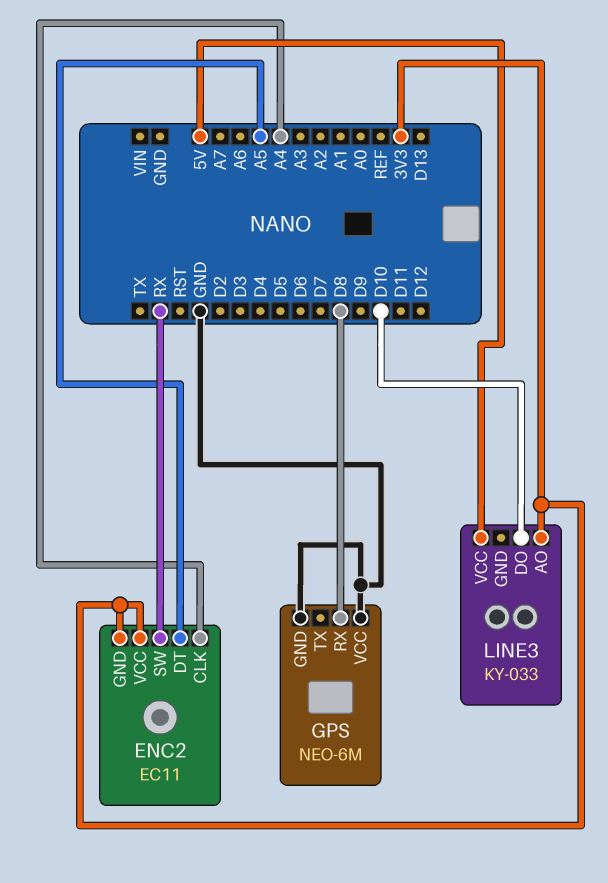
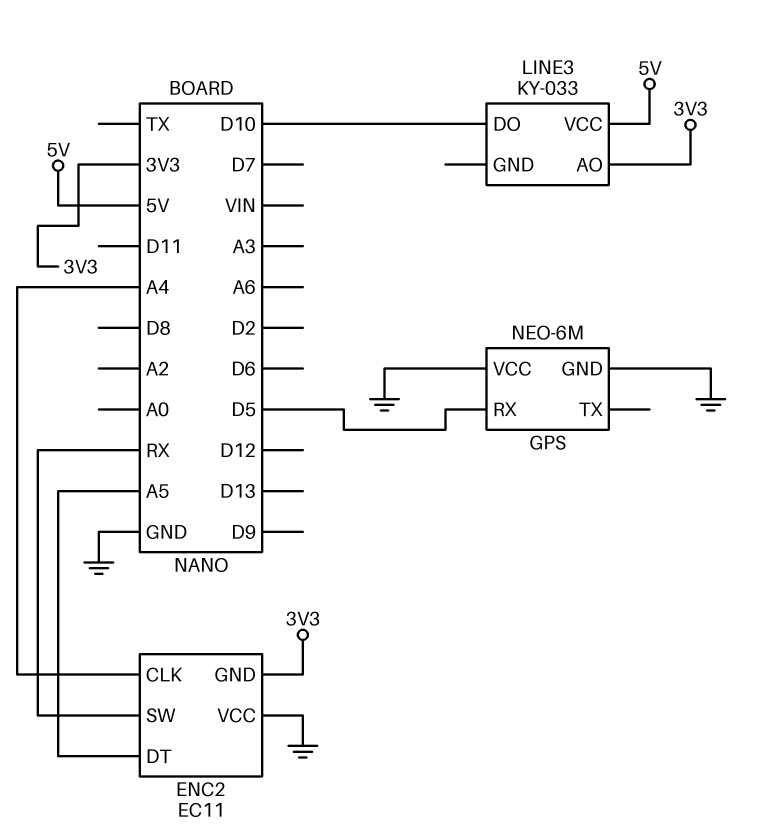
ENC2 pin VCC: 3V3 -> GND
GPS pin RX: D8 -> D5

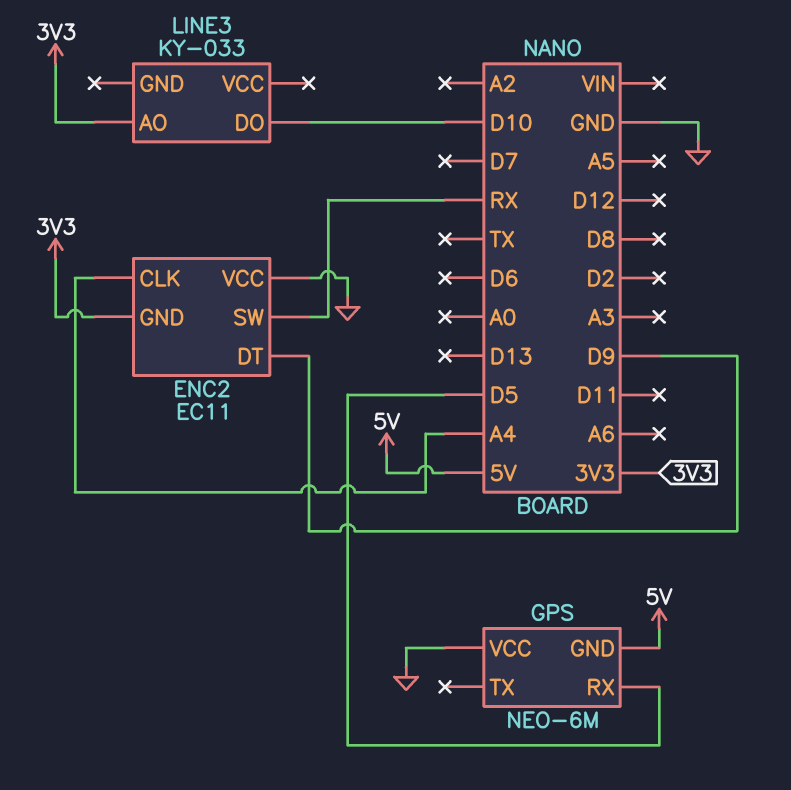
ENC2 pin DT: A5 -> D9
GPS pin GND: GND -> 5V
LINE3 pin VCC: 5V -> none

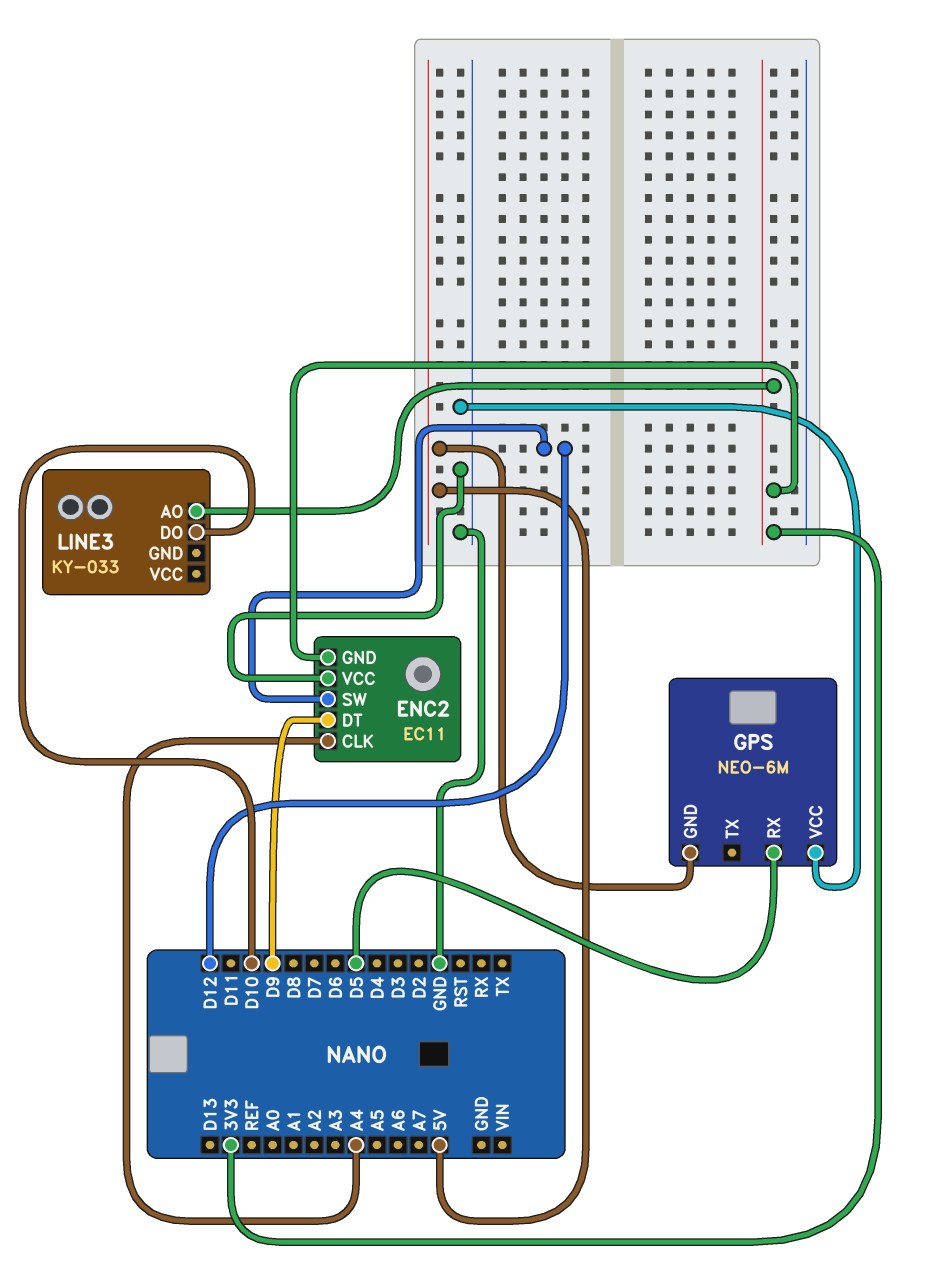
ENC2 pin SW: RX -> D12

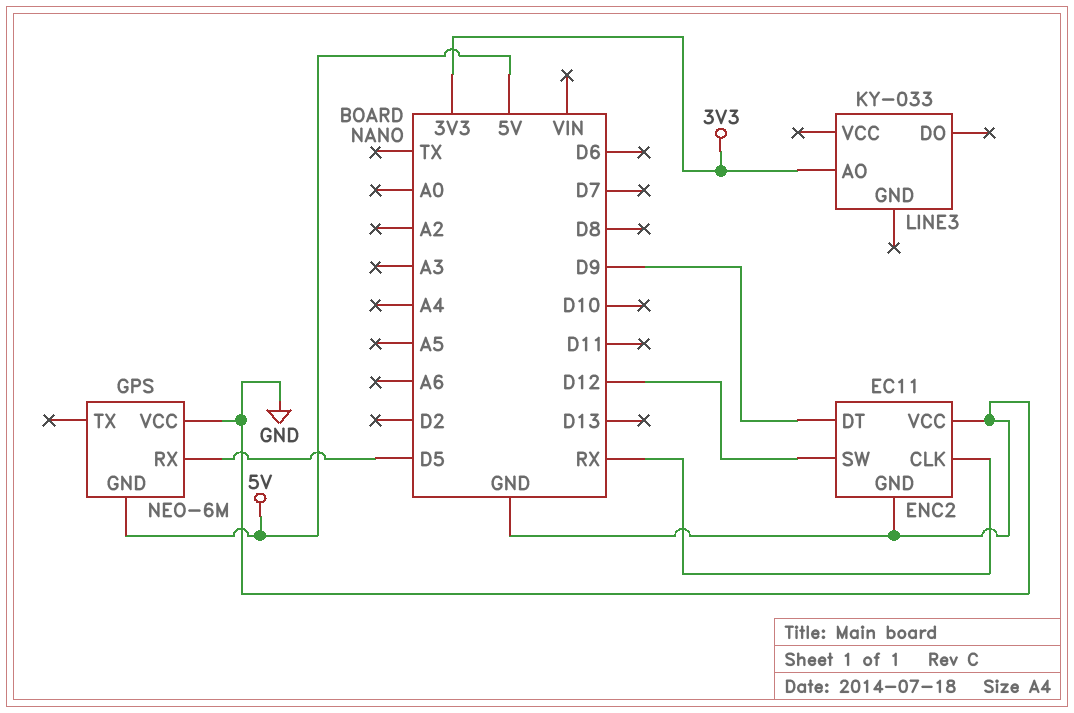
ENC2 pin CLK: A4 -> RX
ENC2 pin GND: 3V3 -> GND
LINE3 pin DO: D10 -> none

